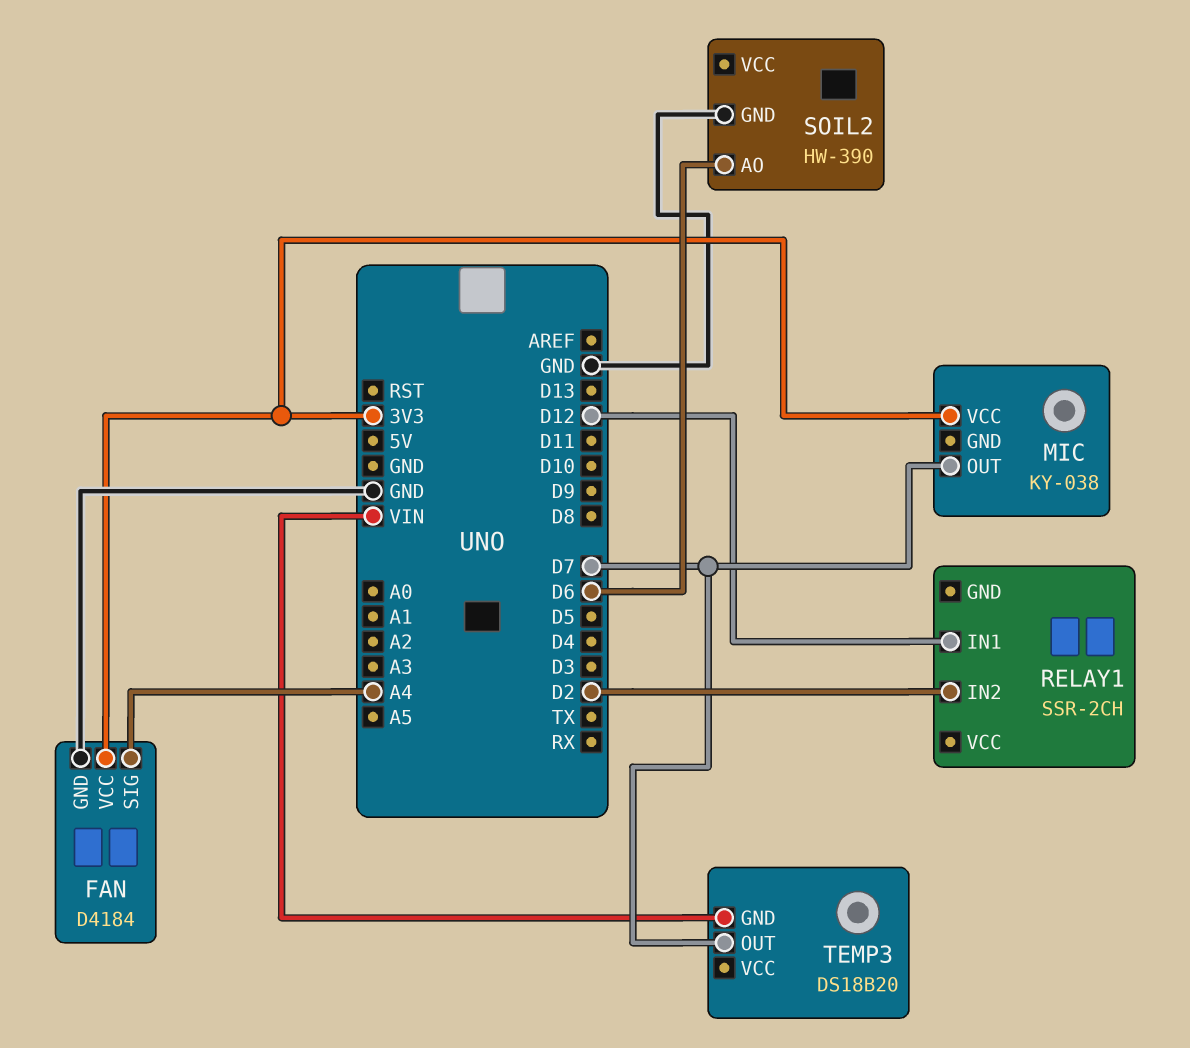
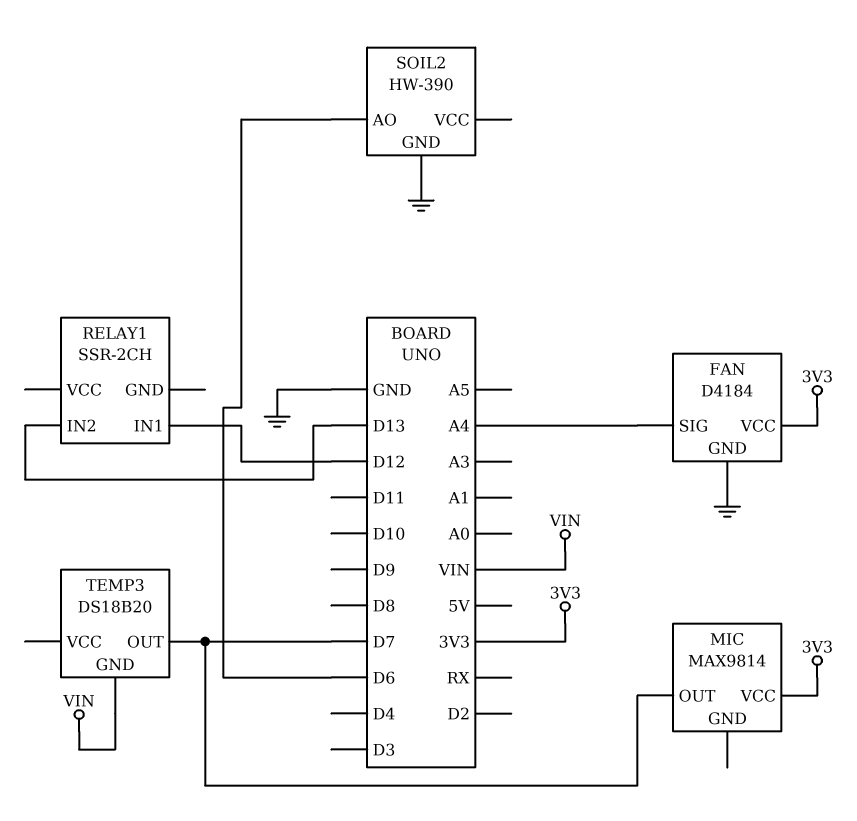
MIC: KY-038 -> MAX9814
RELAY1 pin IN2: D2 -> D13

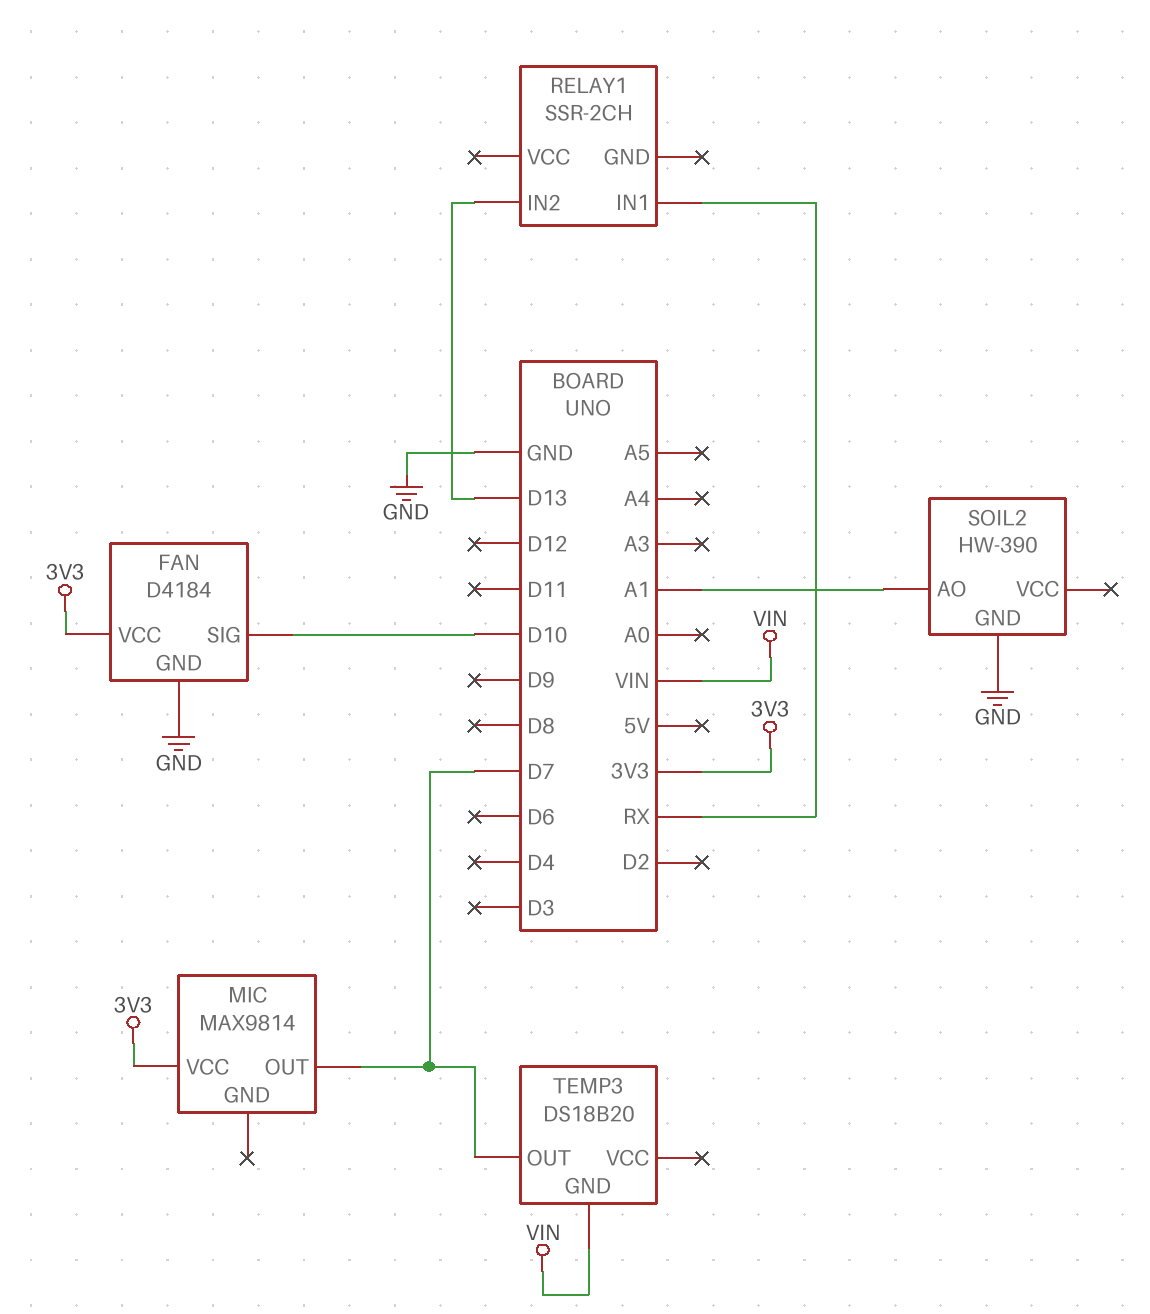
FAN pin SIG: A4 -> D10
RELAY1 pin IN1: D12 -> RX
SOIL2 pin AO: D6 -> A1

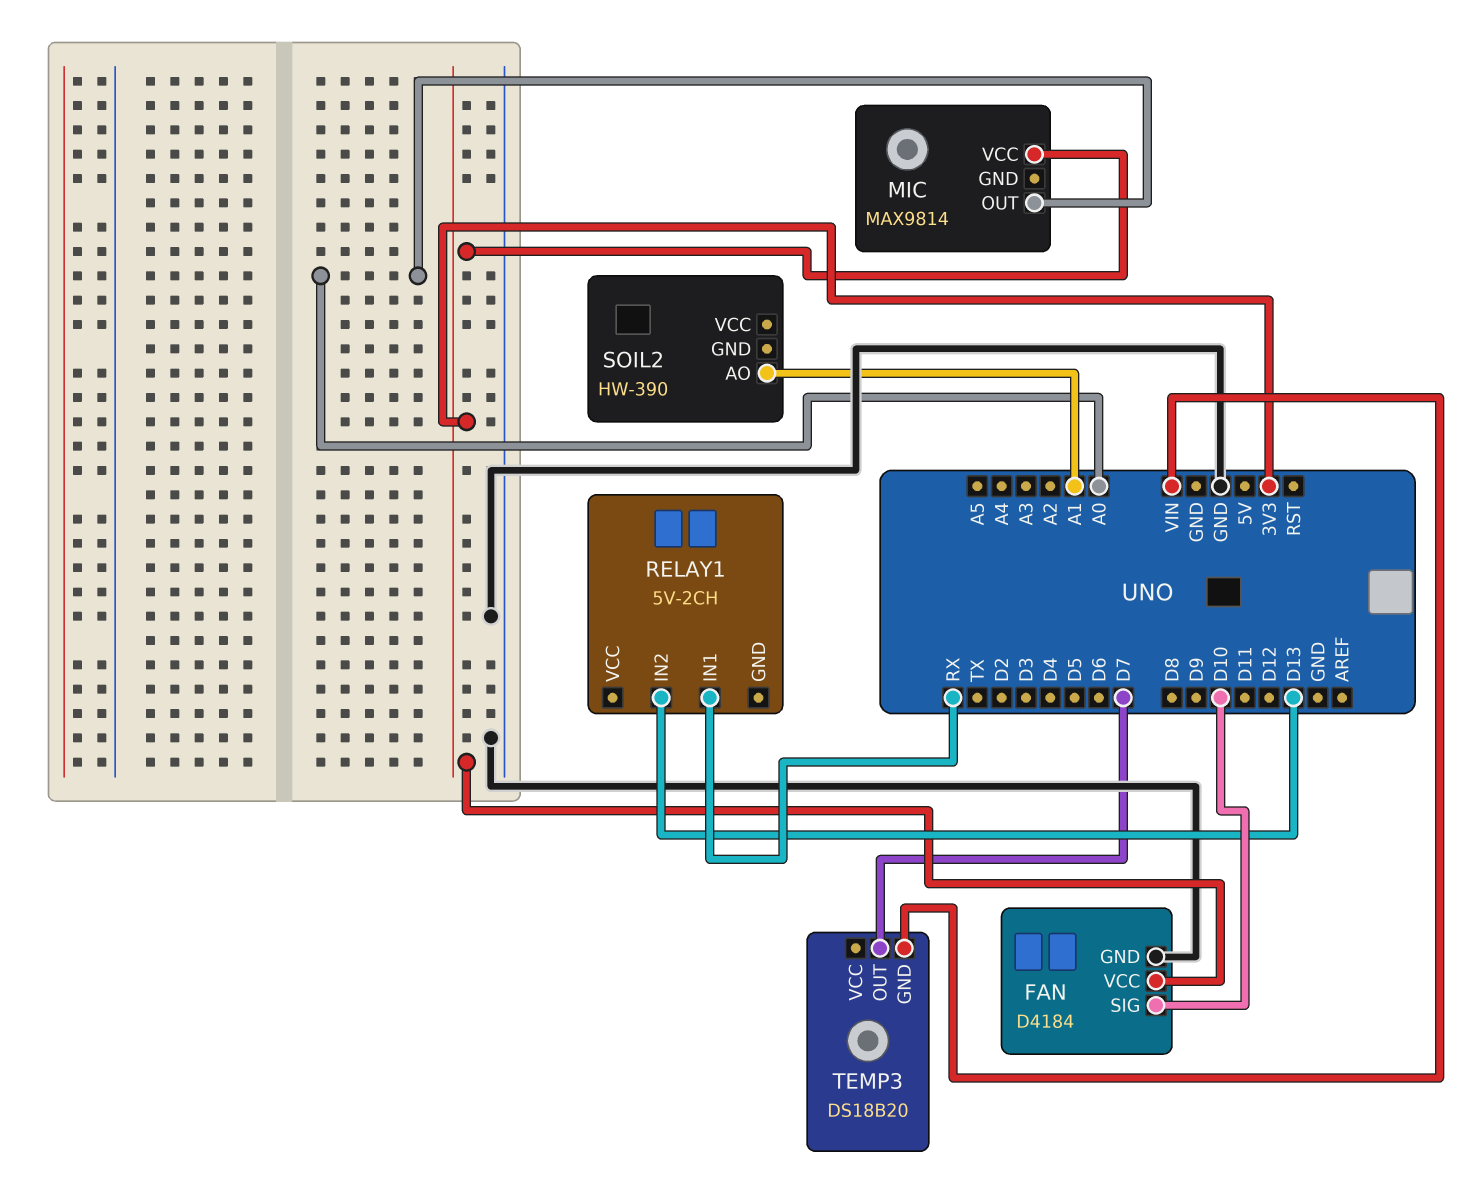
MIC pin OUT: D7 -> A0
RELAY1: SSR-2CH -> 5V-2CH
SOIL2 pin GND: GND -> none

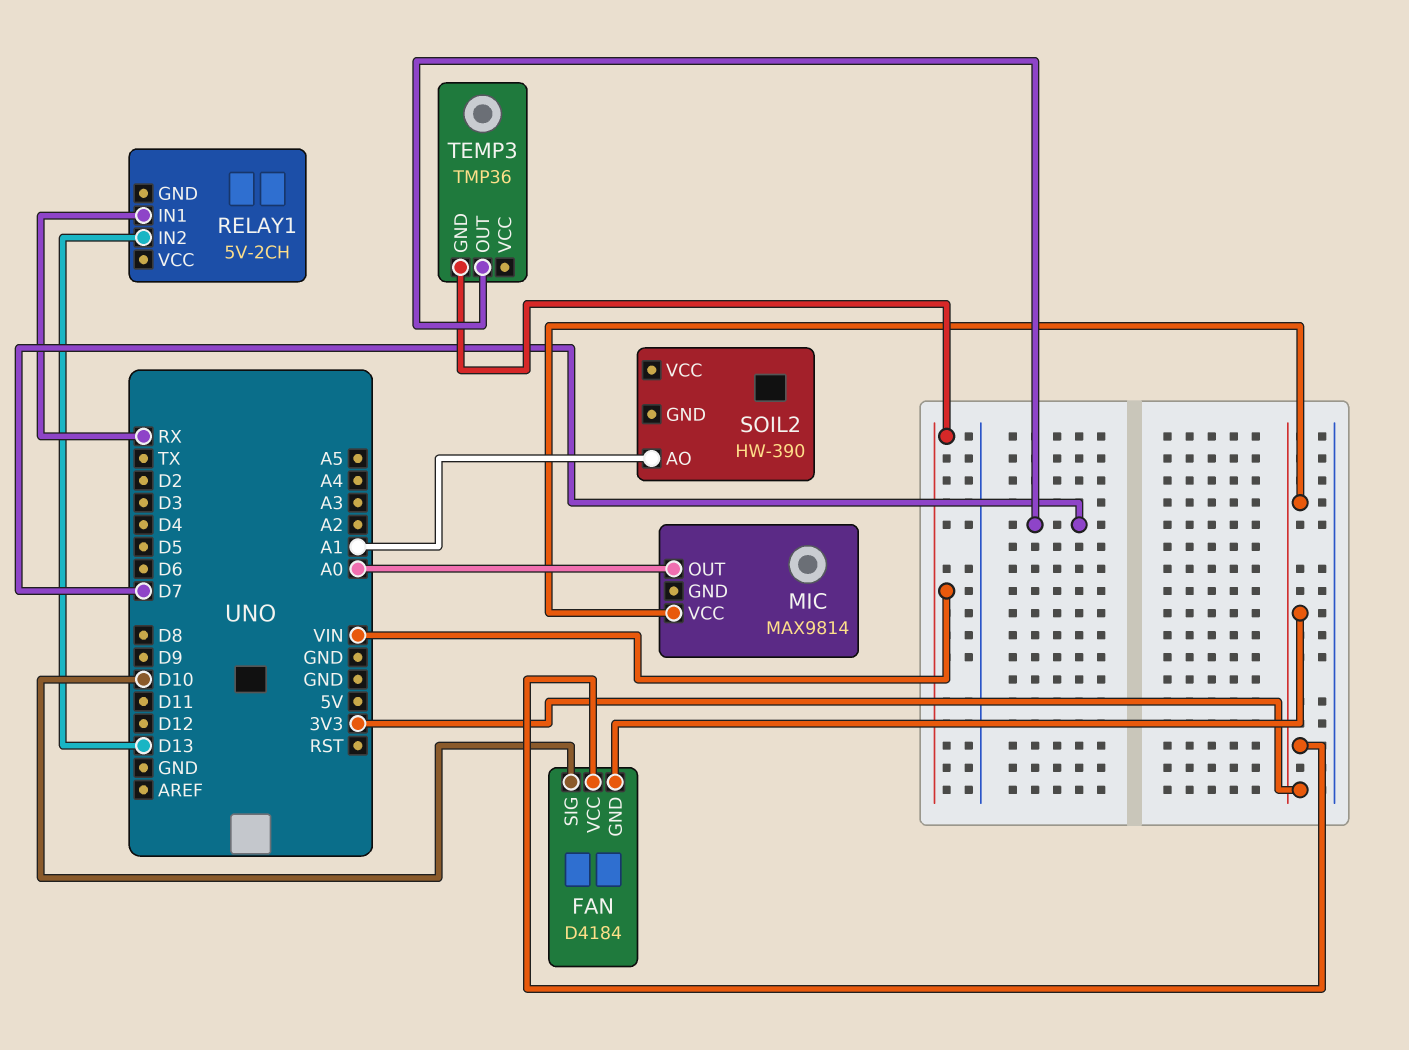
FAN pin GND: GND -> 3V3
TEMP3: DS18B20 -> TMP36

